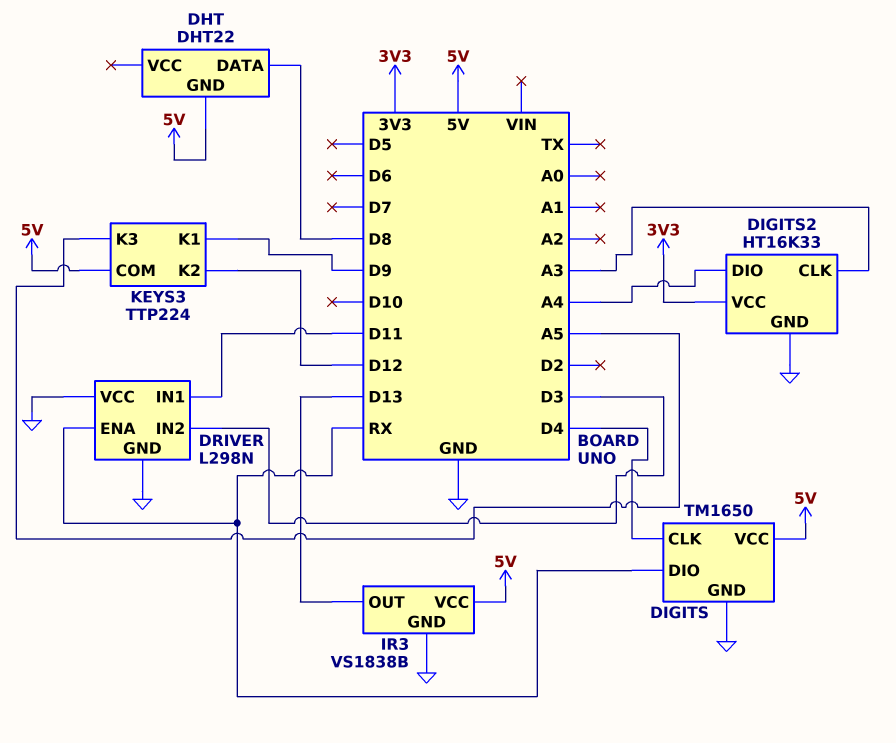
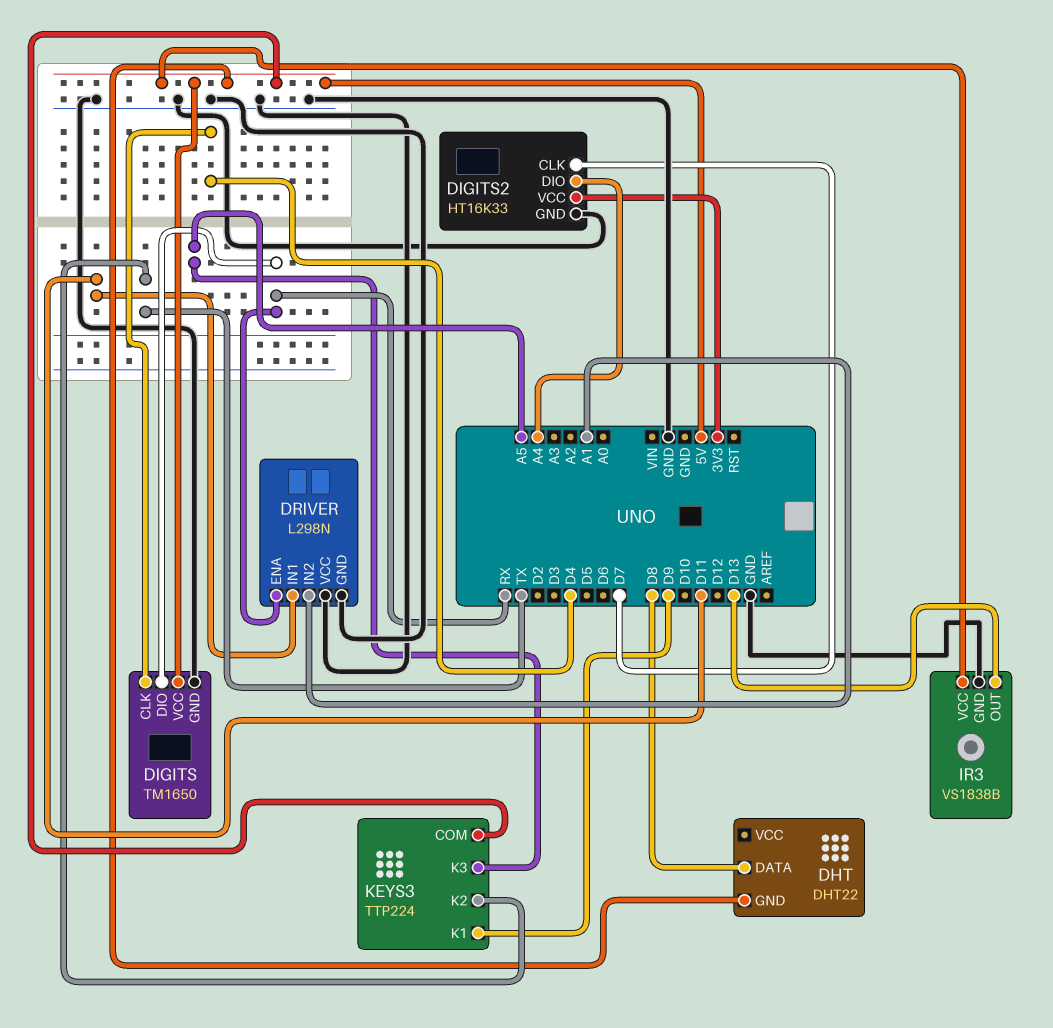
DIGITS2 pin CLK: A3 -> D7
DRIVER pin IN2: D3 -> A1
KEYS3 pin K2: D12 -> TX

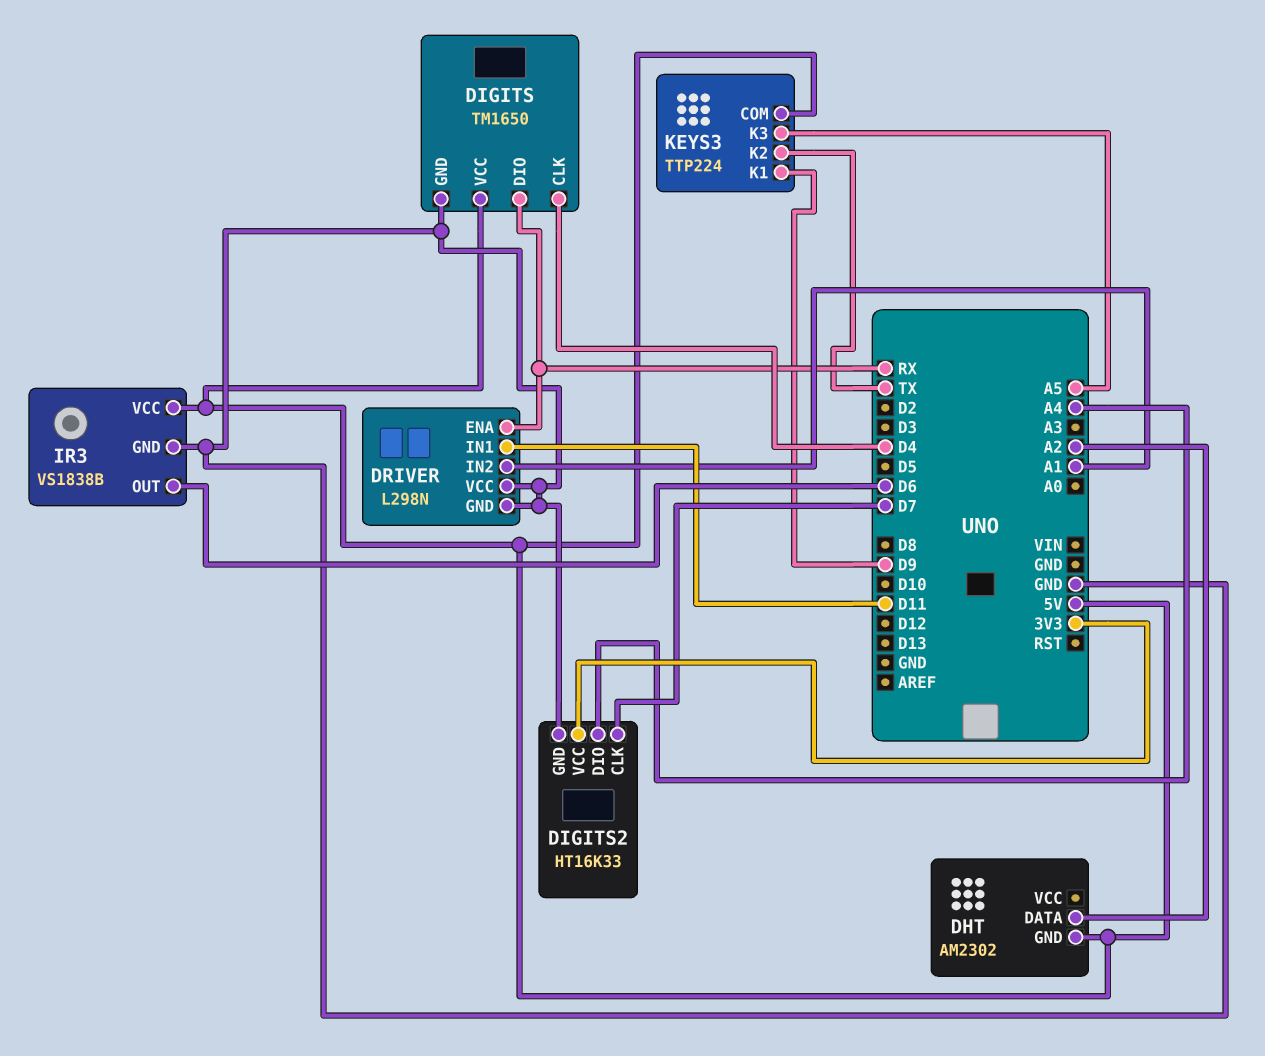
DHT: DHT22 -> AM2302
DHT pin DATA: D8 -> A2
IR3 pin OUT: D13 -> D6

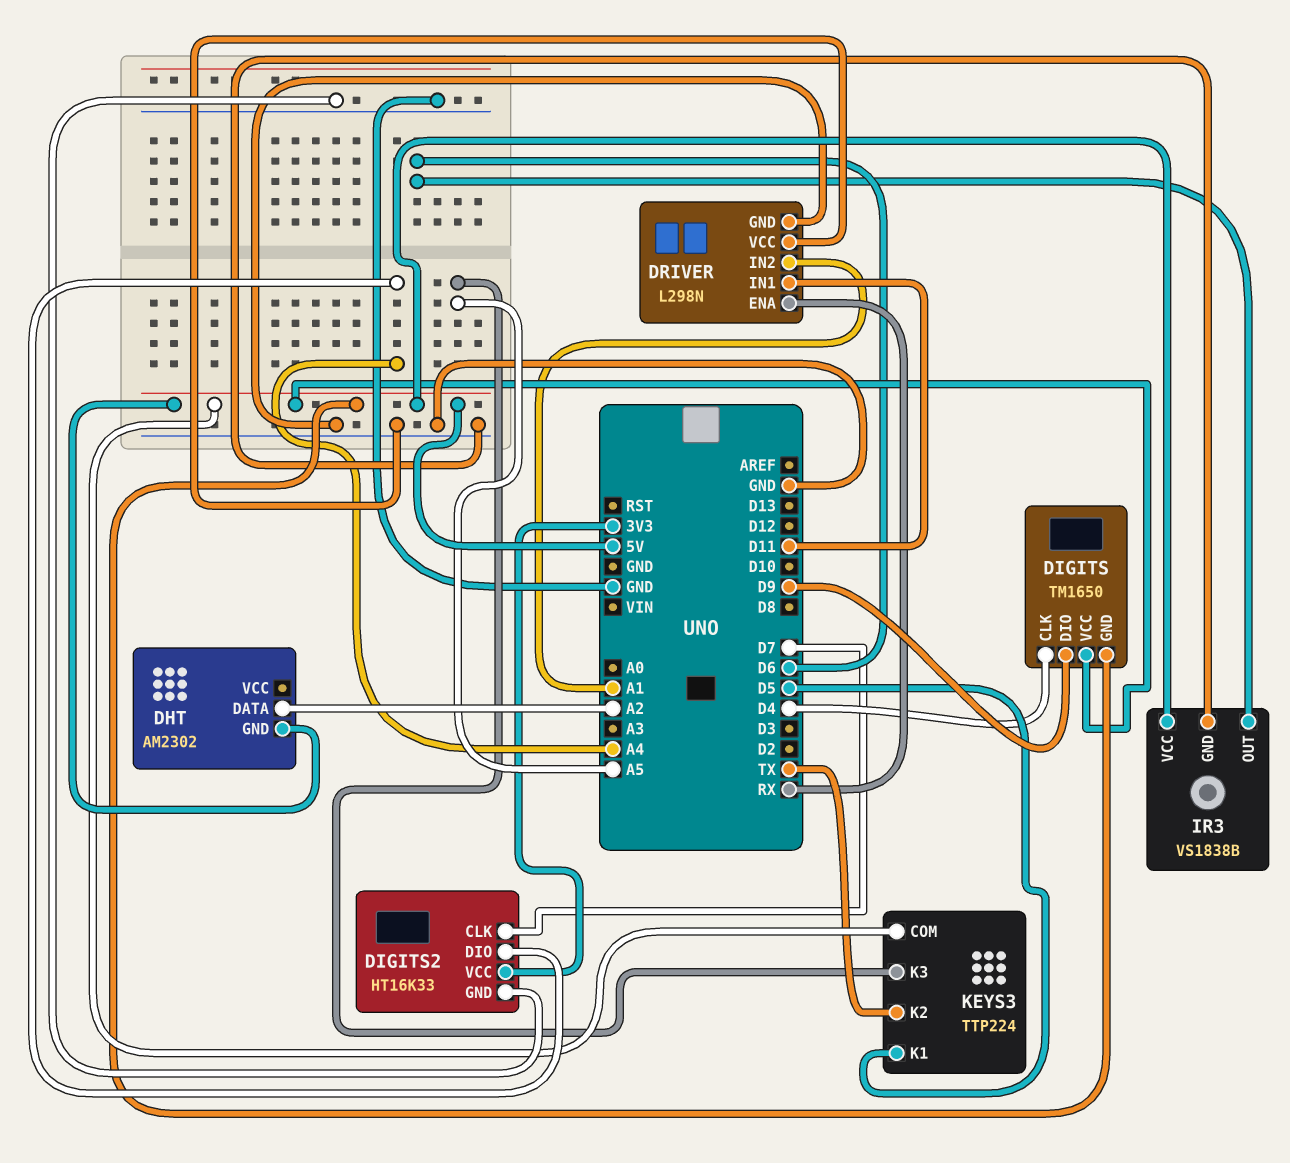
DIGITS pin DIO: RX -> D9
DIGITS pin GND: GND -> 5V
KEYS3 pin K1: D9 -> D5

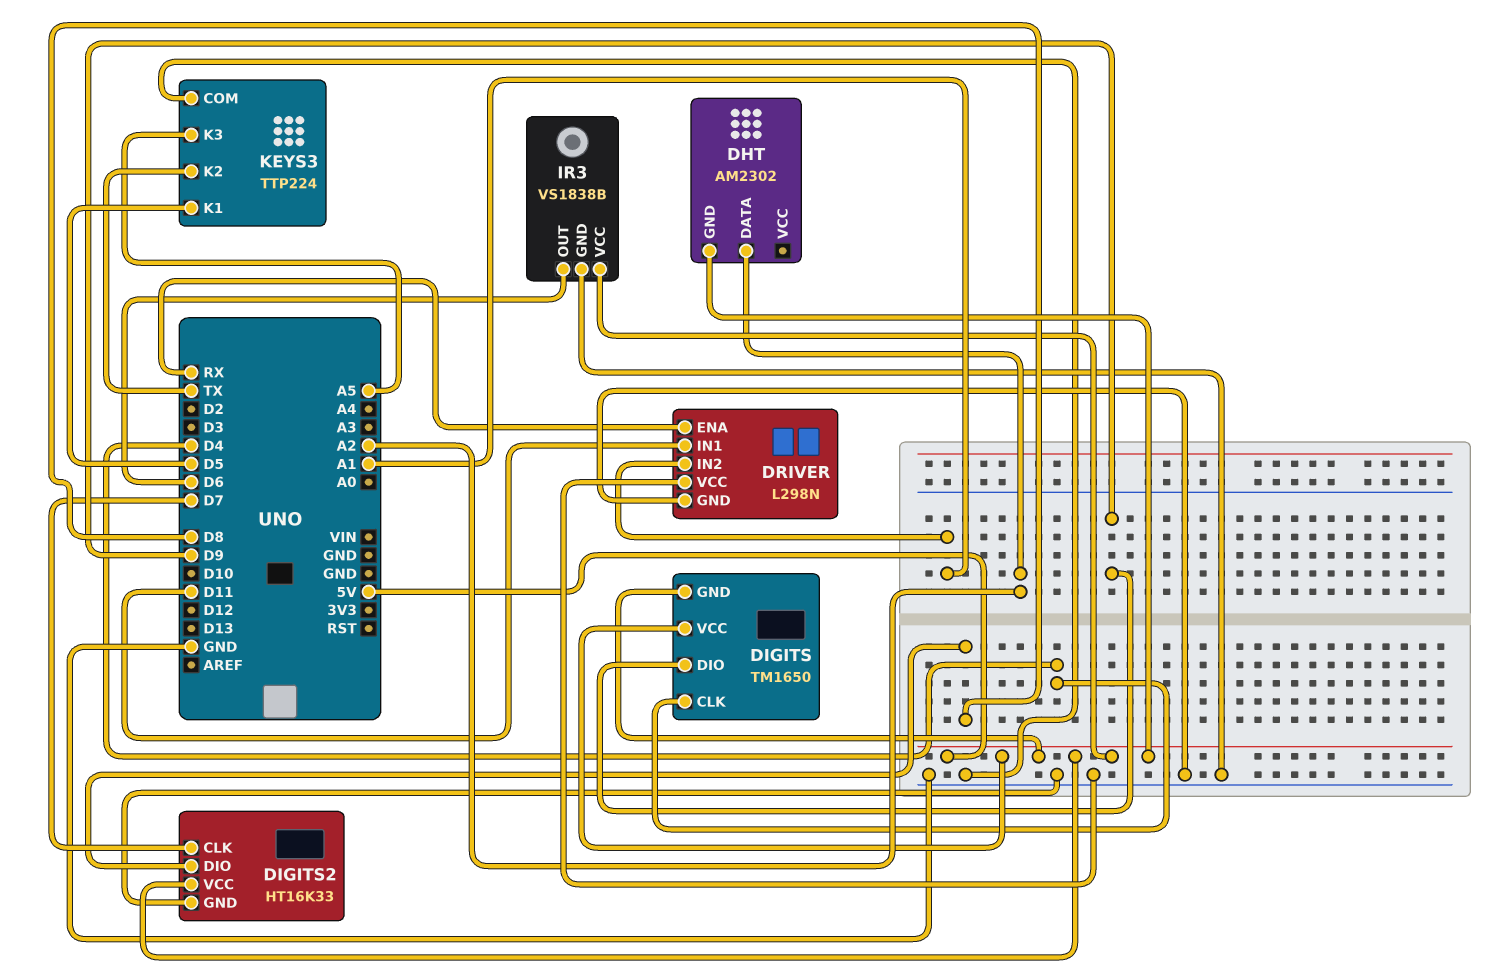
DIGITS2 pin DIO: A4 -> D8
DIGITS2 pin VCC: 3V3 -> 5V
KEYS3 pin COM: 5V -> GND

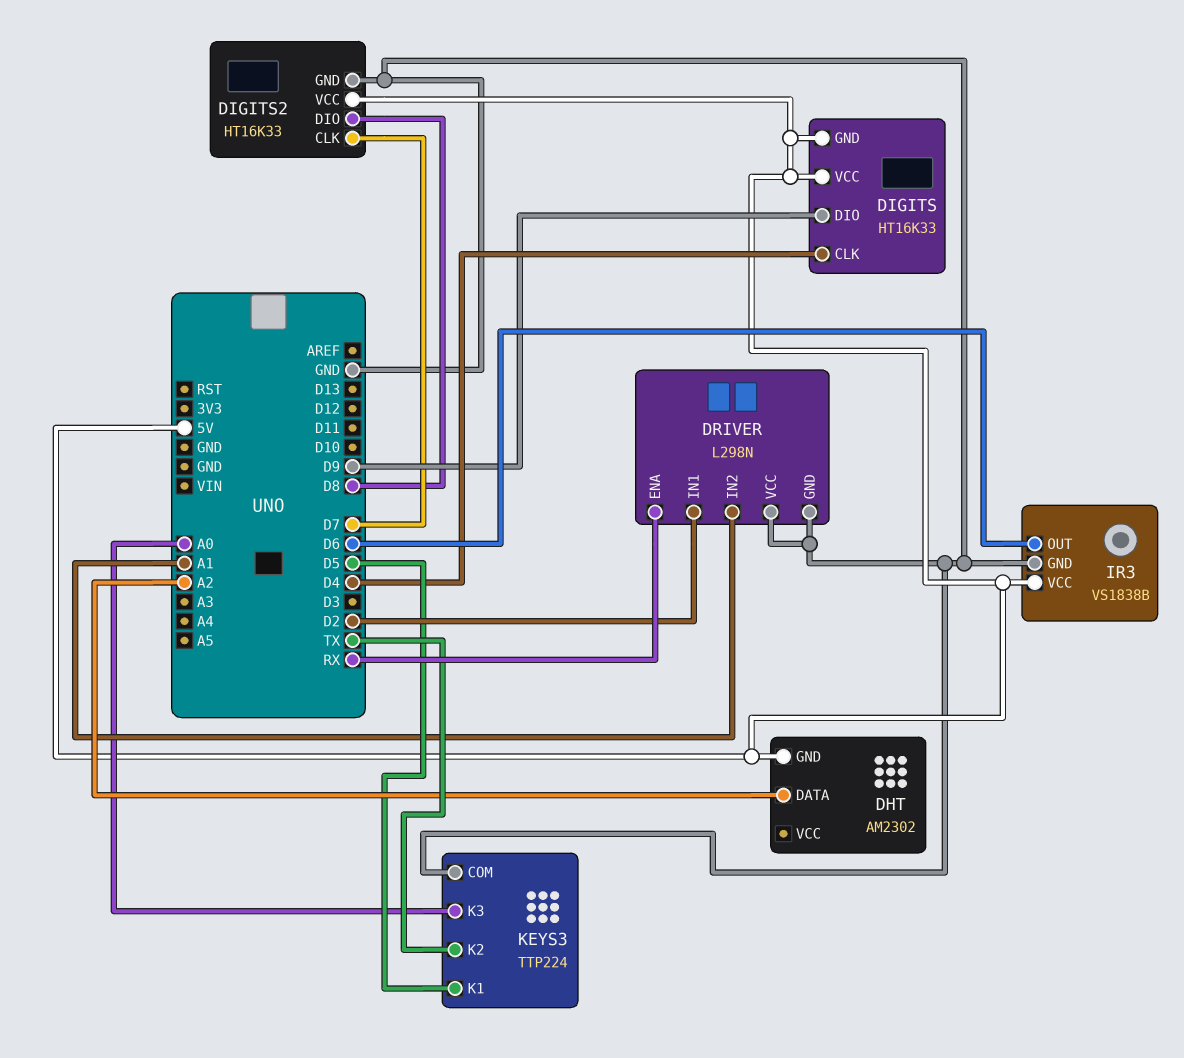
DIGITS: TM1650 -> HT16K33
DRIVER pin IN1: D11 -> D2
KEYS3 pin K3: A5 -> A0

